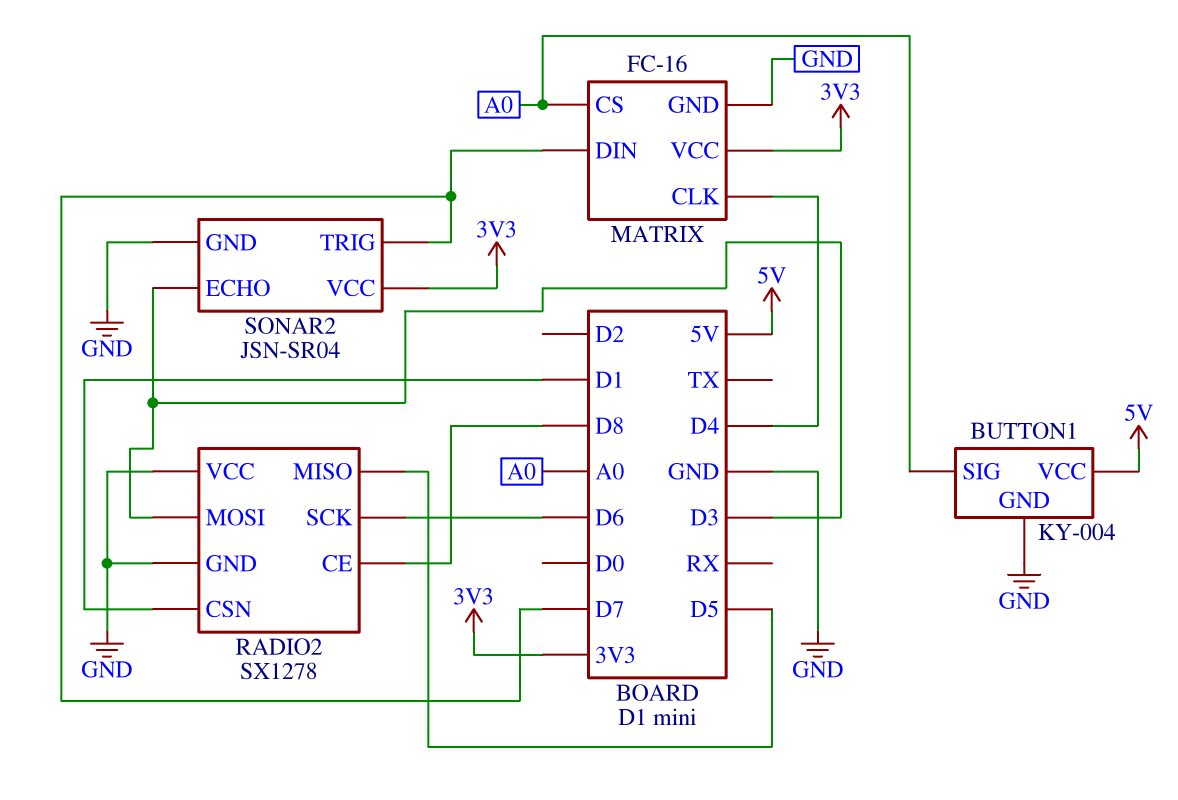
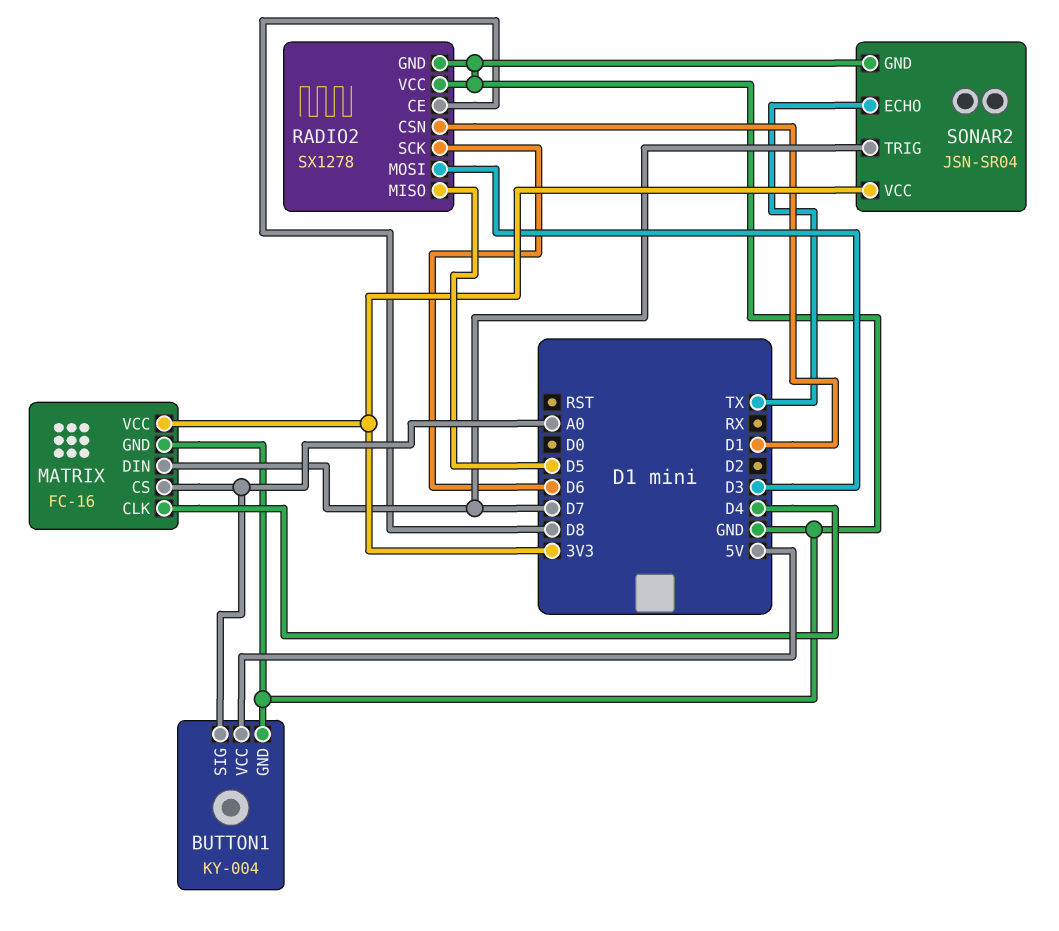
SONAR2 pin ECHO: D3 -> TX

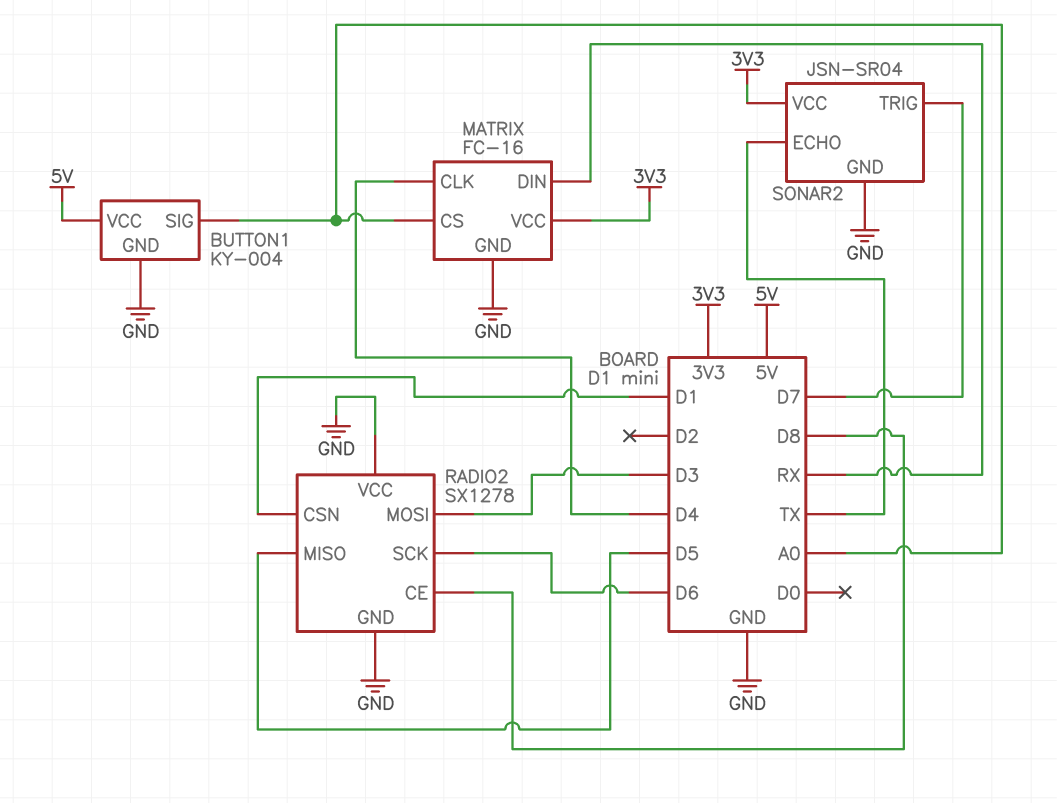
MATRIX pin DIN: D7 -> RX

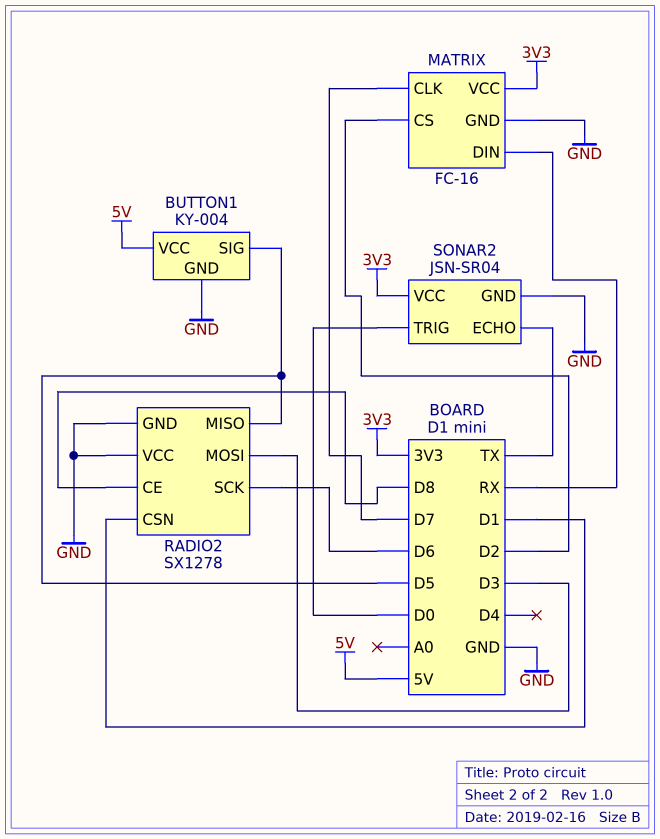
BUTTON1 pin SIG: A0 -> D5
MATRIX pin CLK: D4 -> D7
MATRIX pin CS: A0 -> D2
SONAR2 pin TRIG: D7 -> D0

